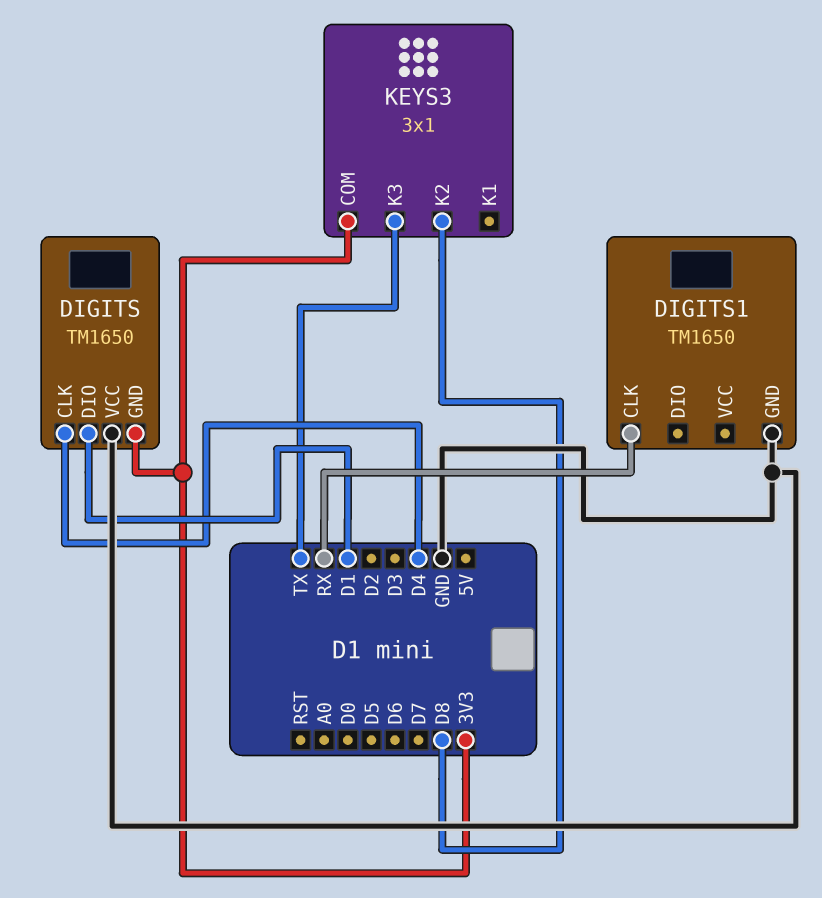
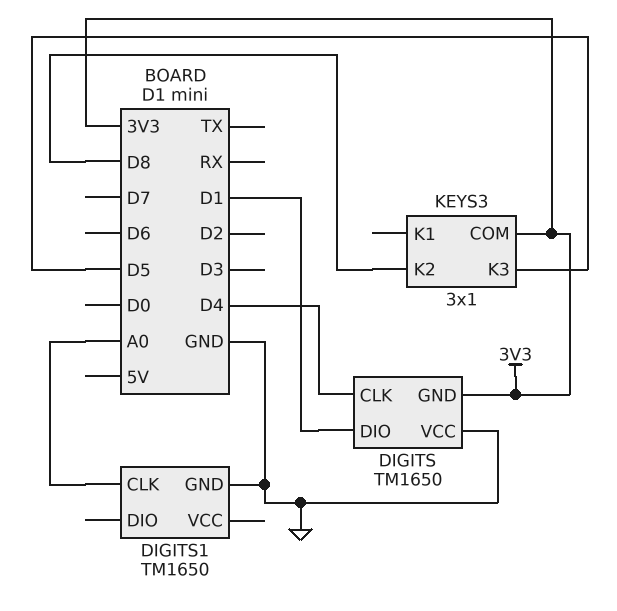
DIGITS1 pin CLK: RX -> A0
KEYS3 pin K3: TX -> D5

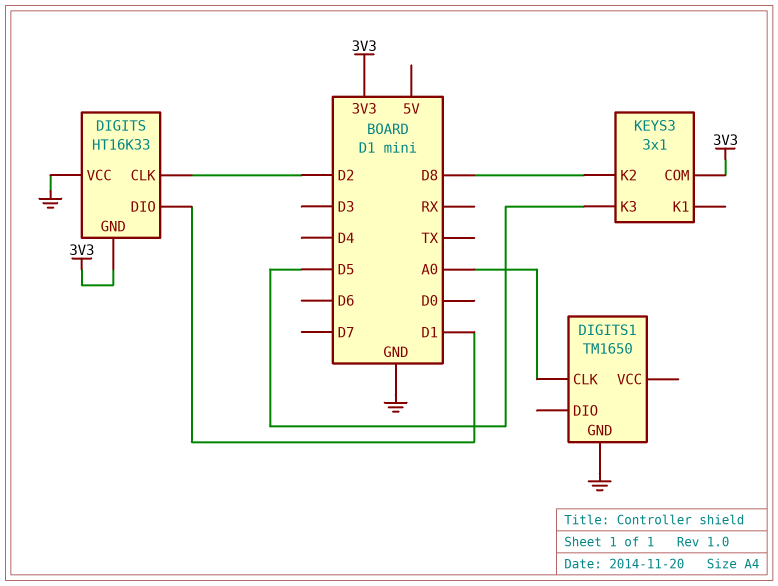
DIGITS: TM1650 -> HT16K33
DIGITS pin CLK: D4 -> D2

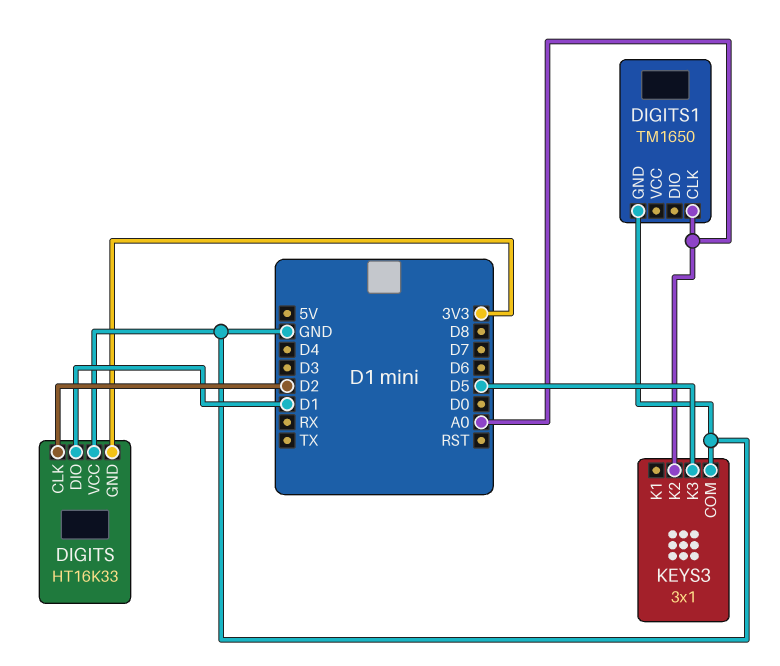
KEYS3 pin COM: 3V3 -> GND
KEYS3 pin K2: D8 -> A0

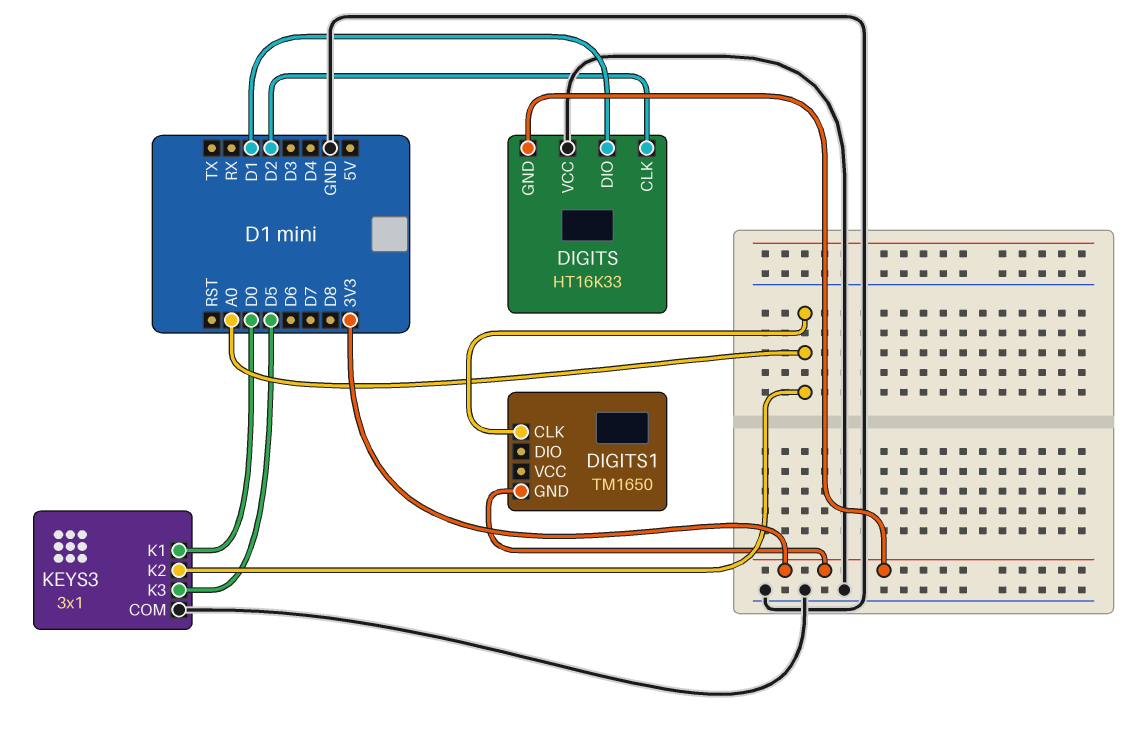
DIGITS1 pin GND: GND -> 3V3
KEYS3 pin K1: none -> D0

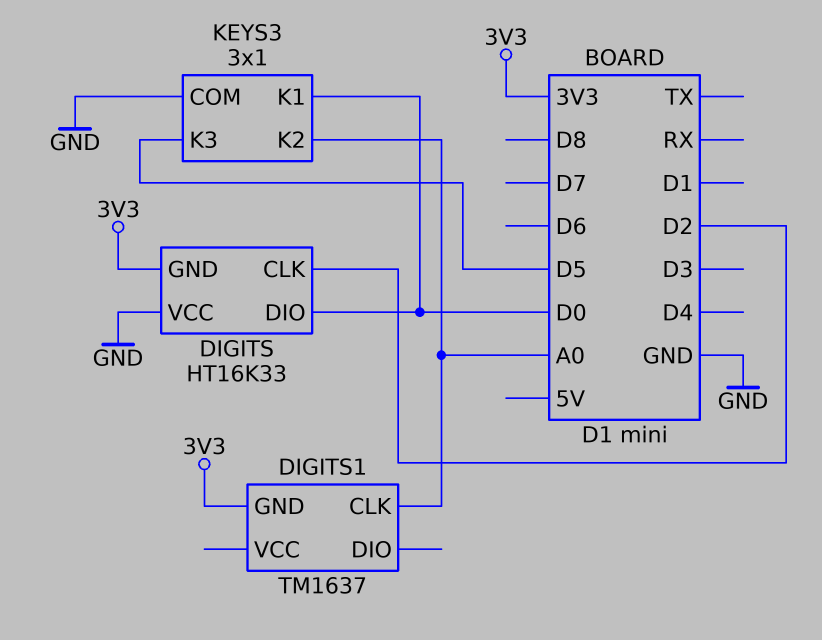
DIGITS pin DIO: D1 -> D0
DIGITS1: TM1650 -> TM1637

